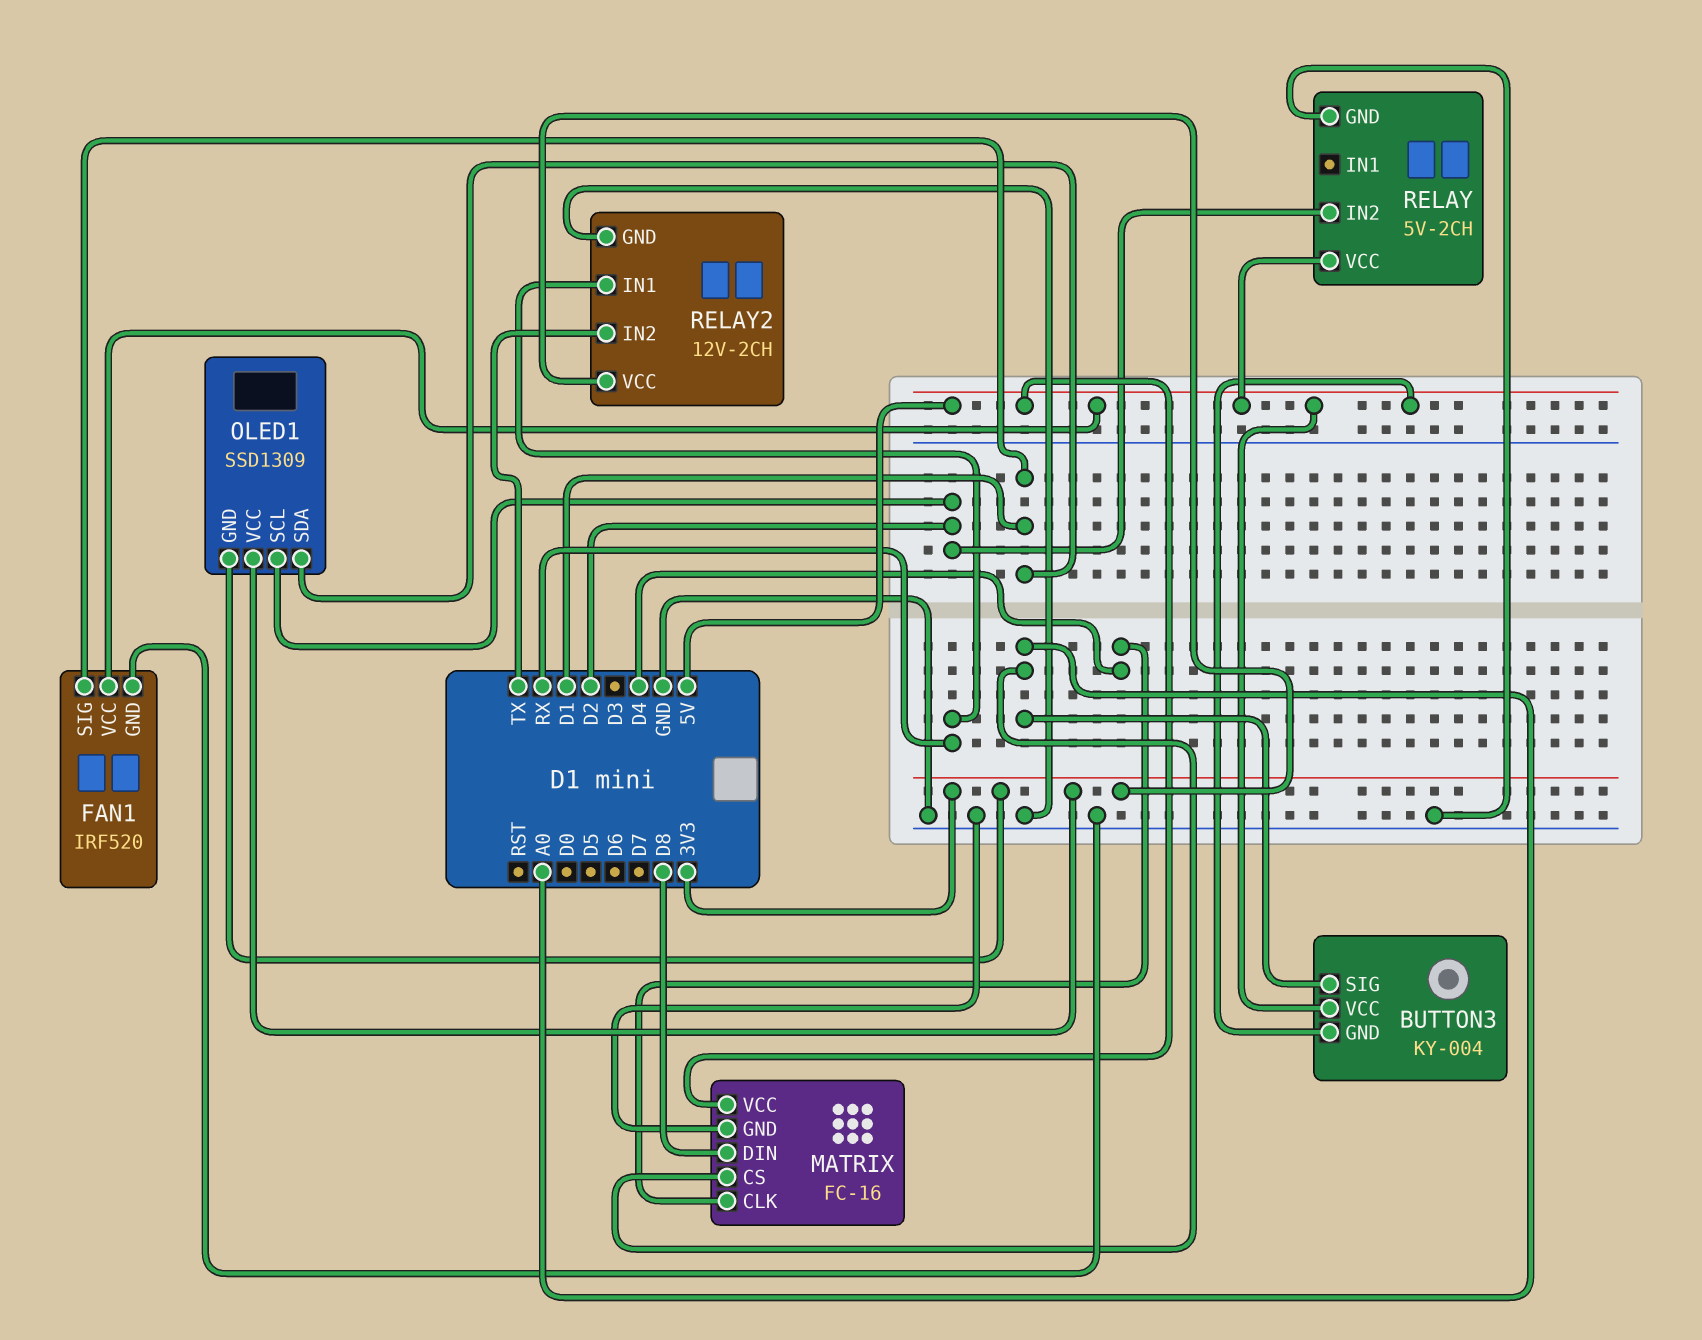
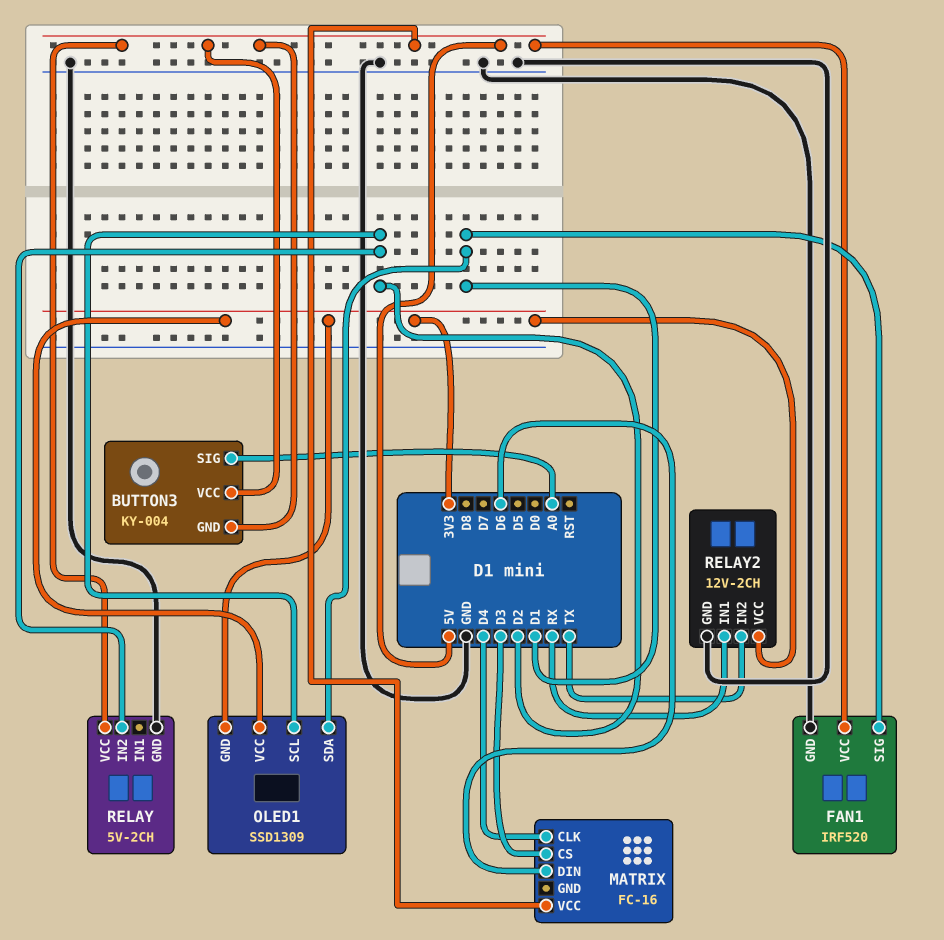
MATRIX pin CS: A0 -> D3
MATRIX pin DIN: D8 -> D6
MATRIX pin GND: GND -> none

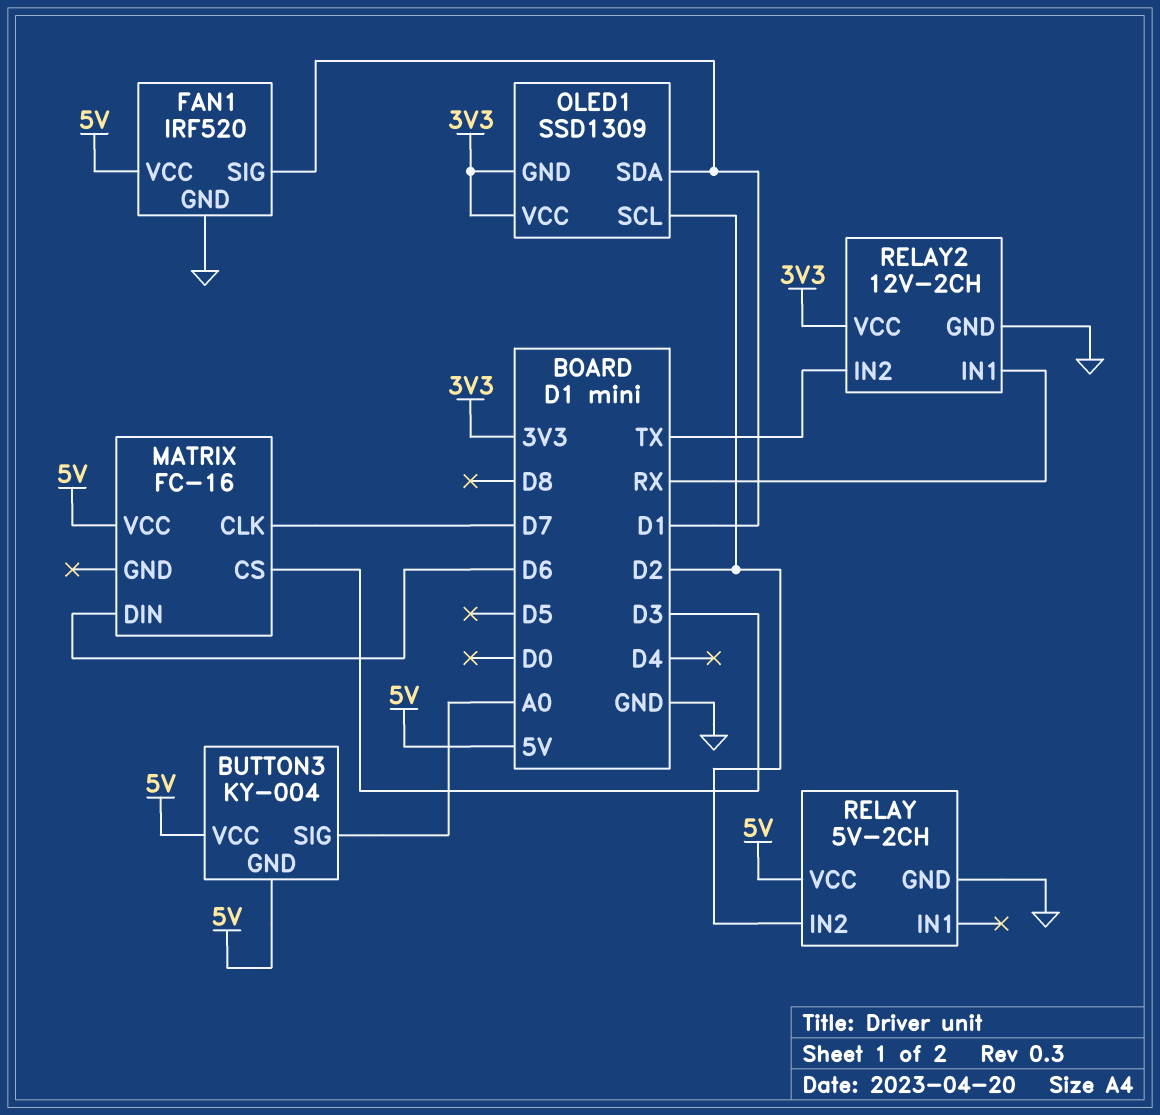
MATRIX pin CLK: D4 -> D7

